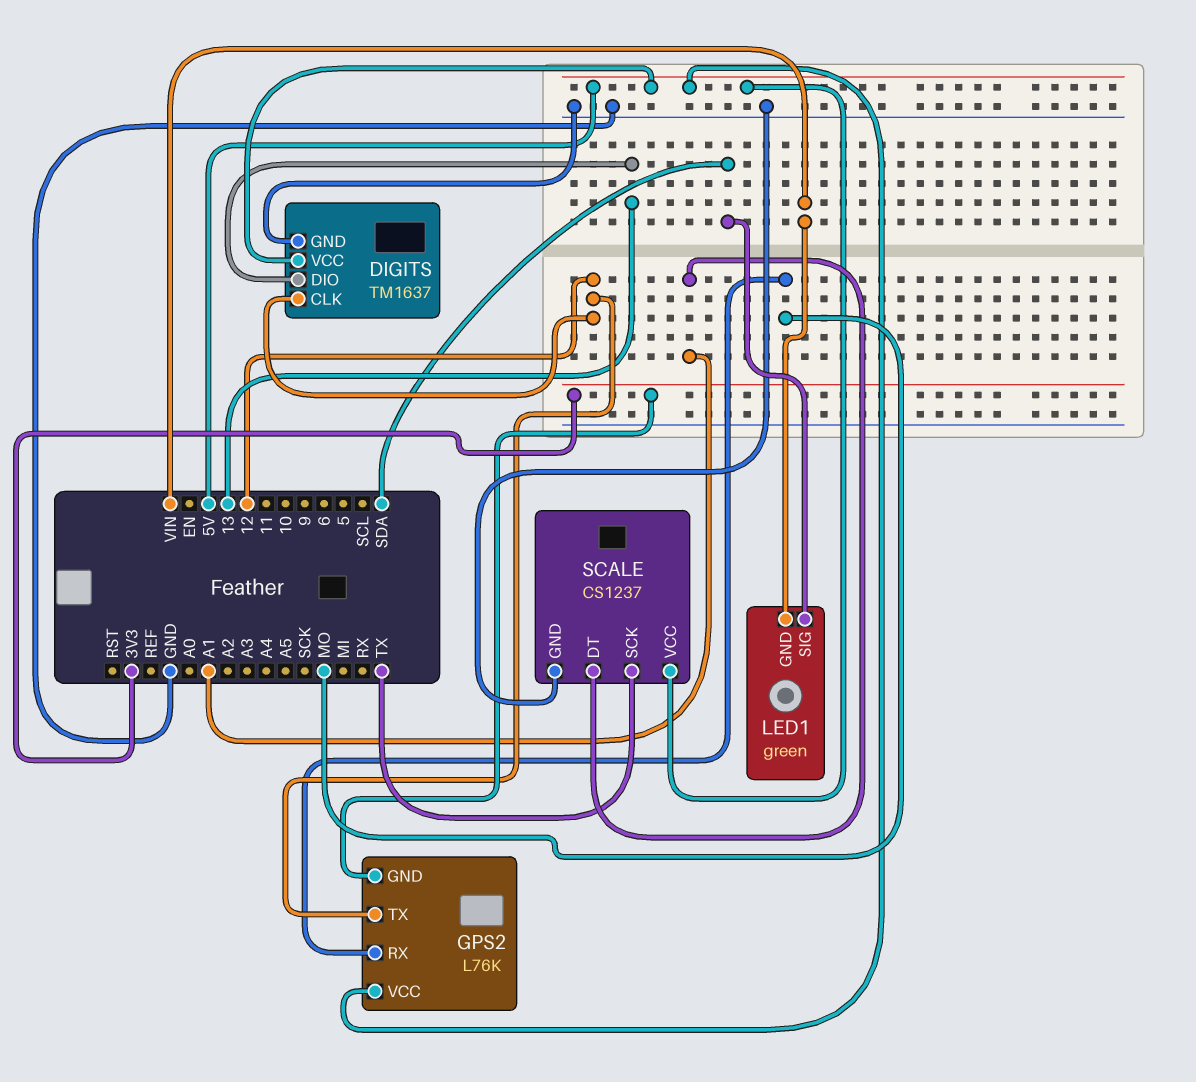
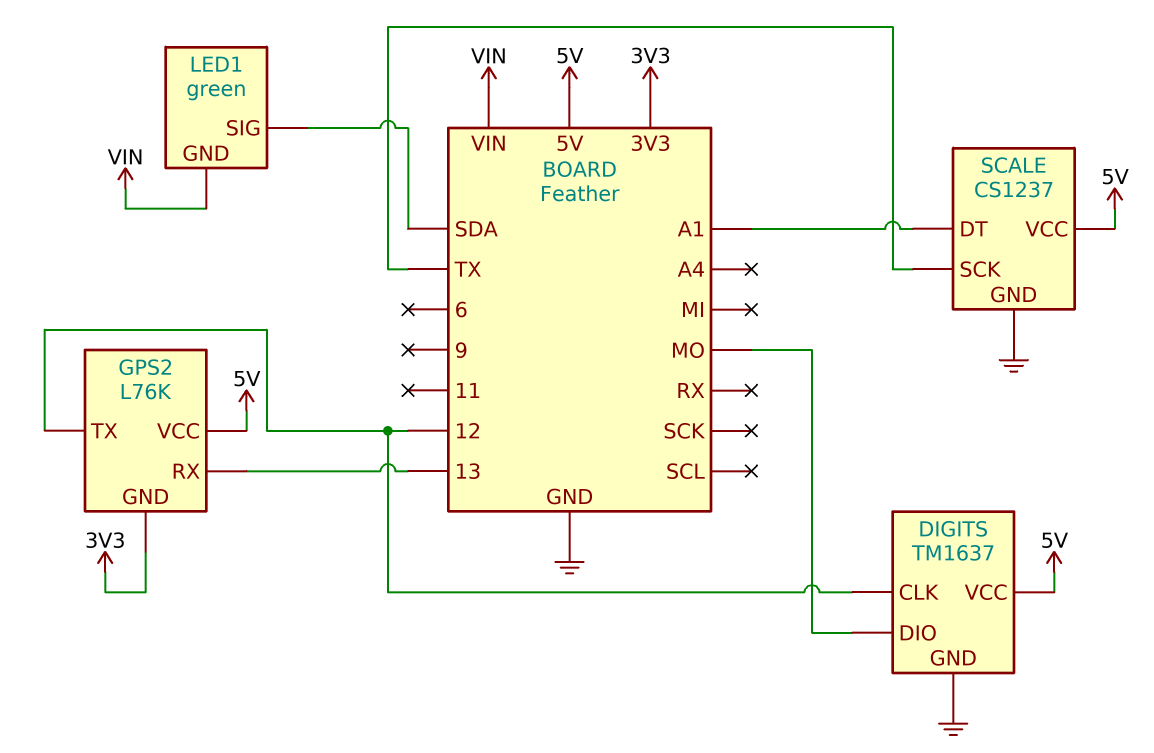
DIGITS pin DIO: 13 -> MO
GPS2 pin RX: MO -> 13

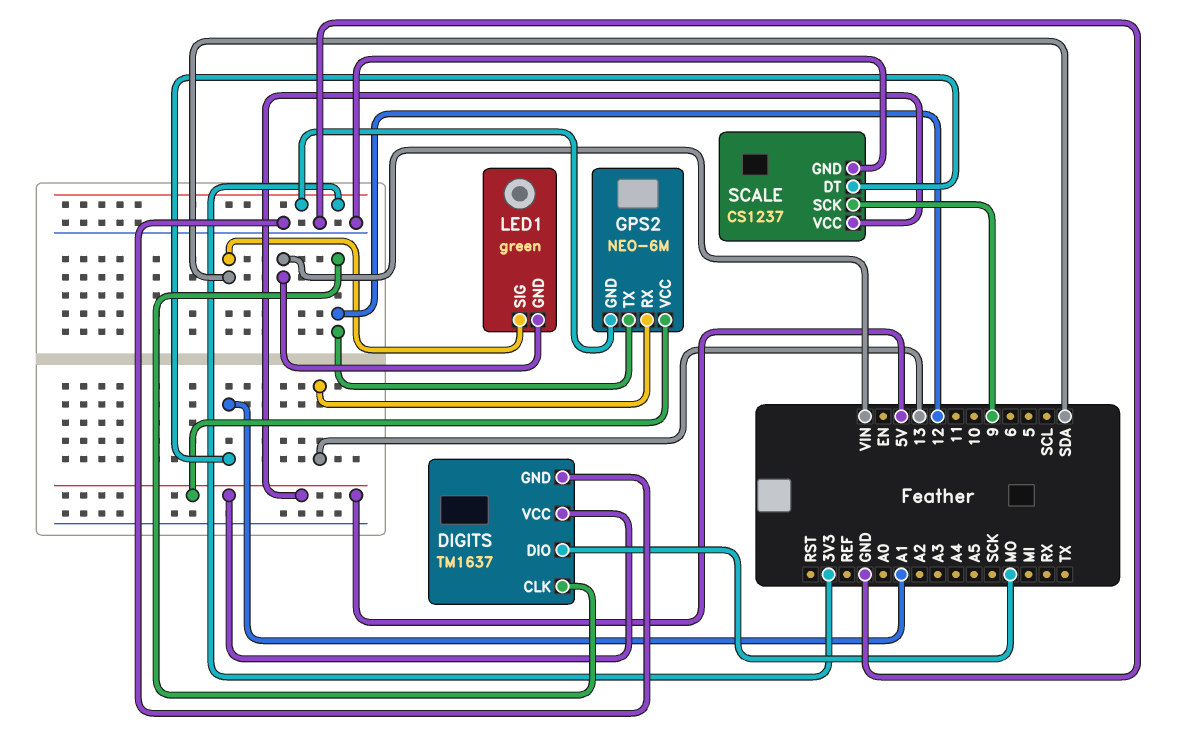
GPS2: L76K -> NEO-6M
SCALE pin SCK: TX -> 9

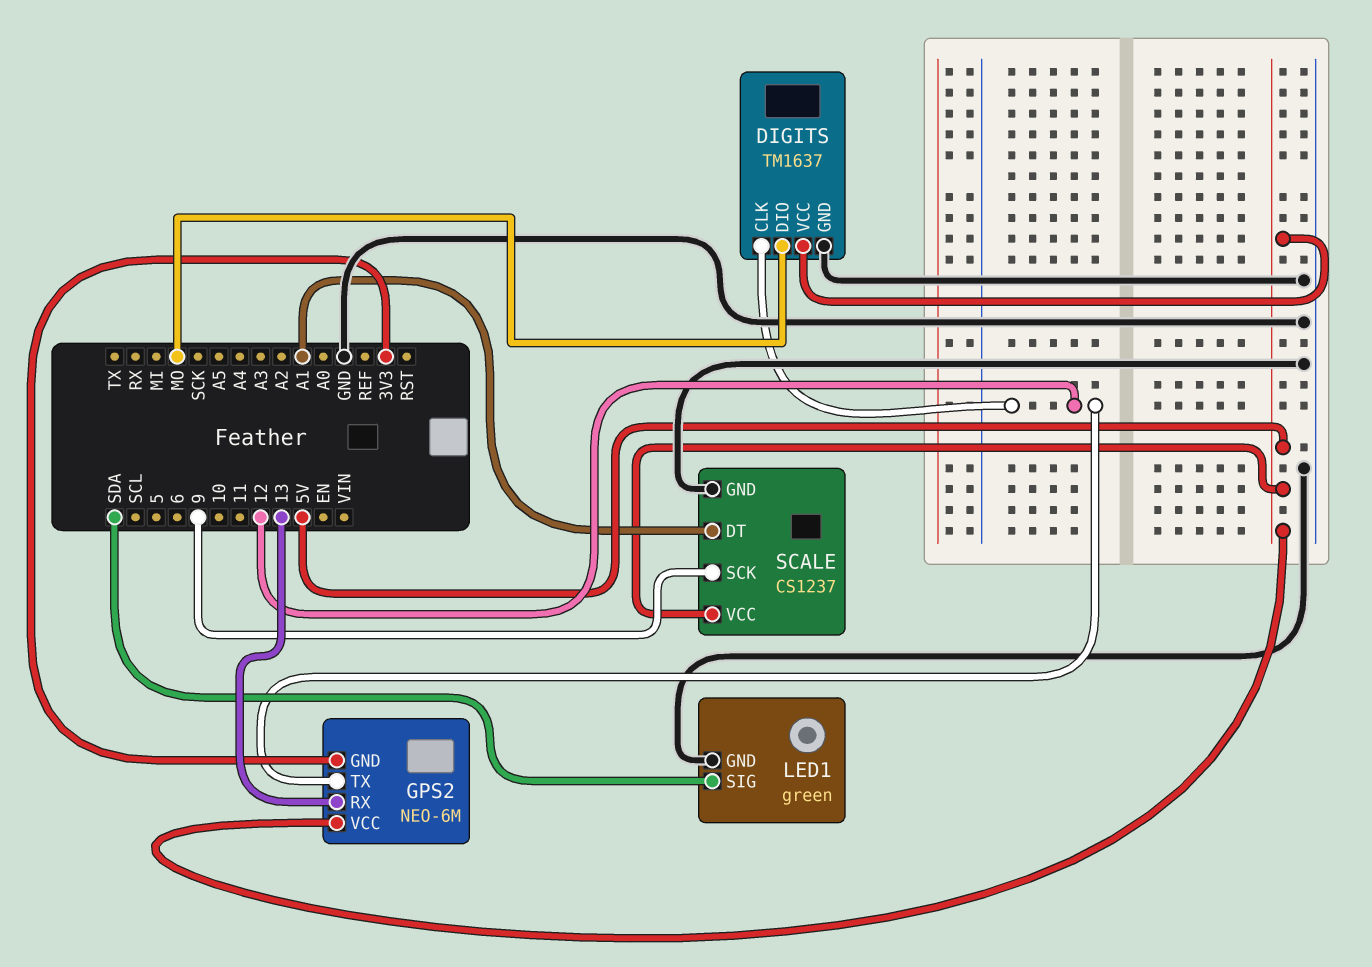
LED1 pin GND: VIN -> GND

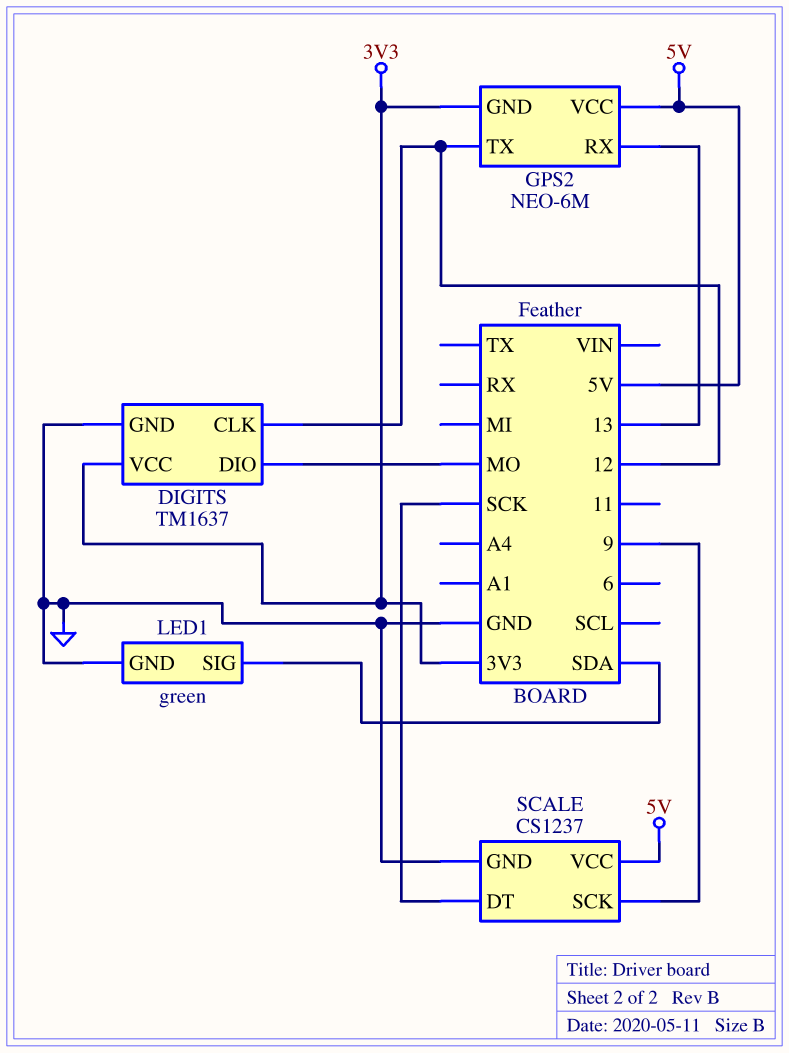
DIGITS pin VCC: 5V -> 3V3
SCALE pin DT: A1 -> SCK

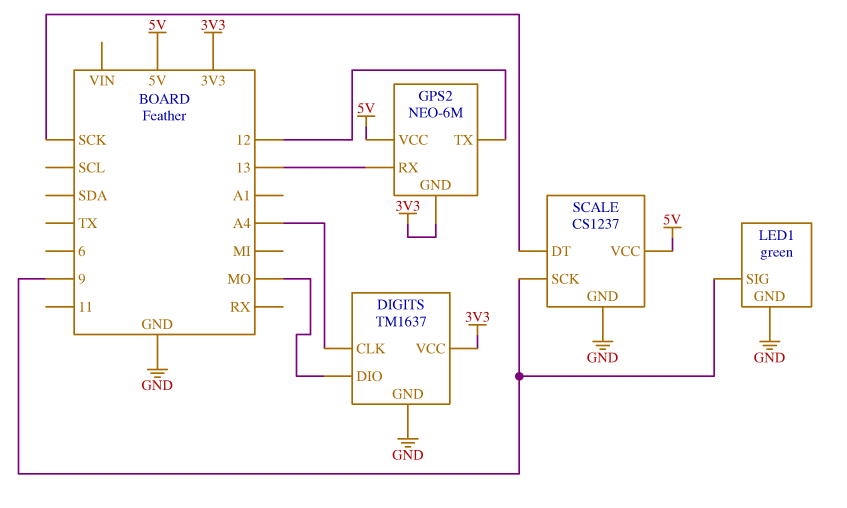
DIGITS pin CLK: 12 -> A4
LED1 pin SIG: SDA -> 9

